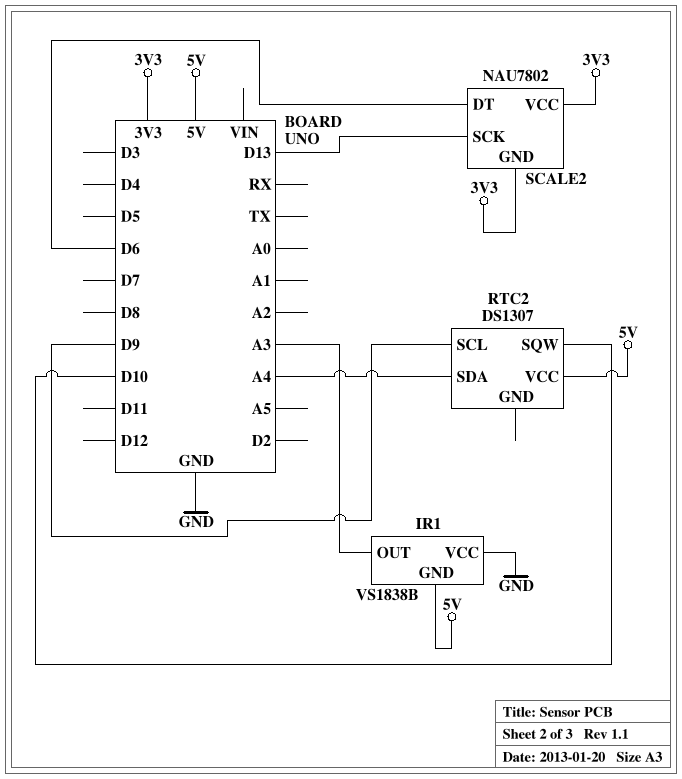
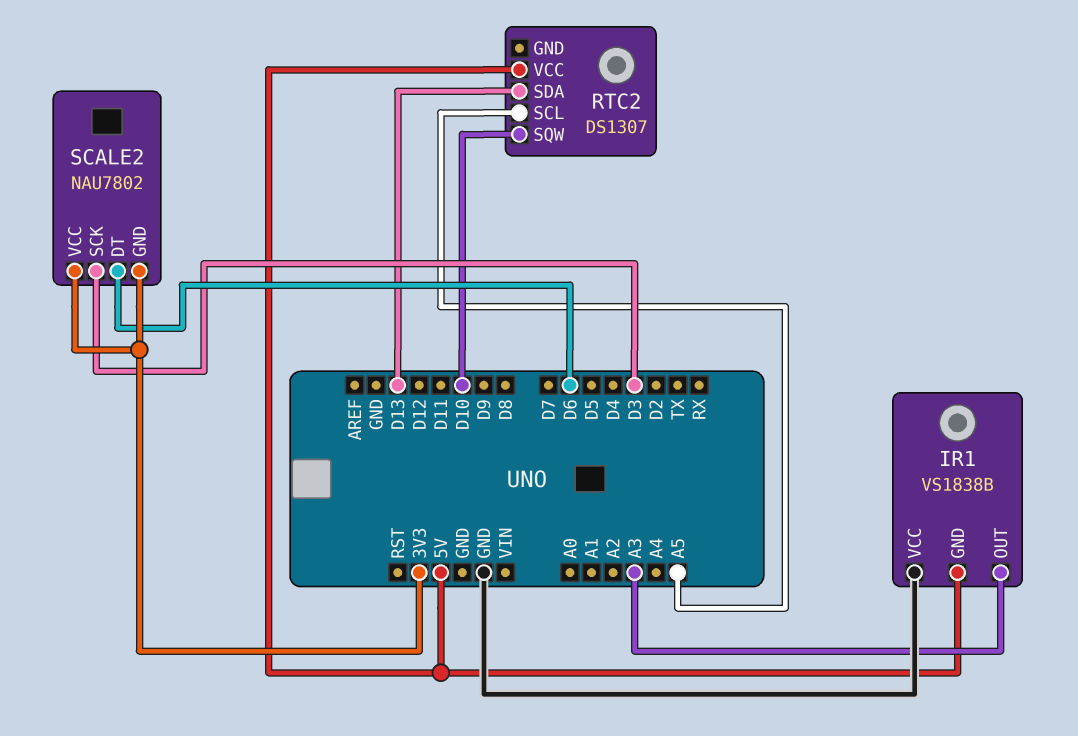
RTC2 pin SCL: D9 -> A5
RTC2 pin SDA: A4 -> D13
SCALE2 pin SCK: D13 -> D3

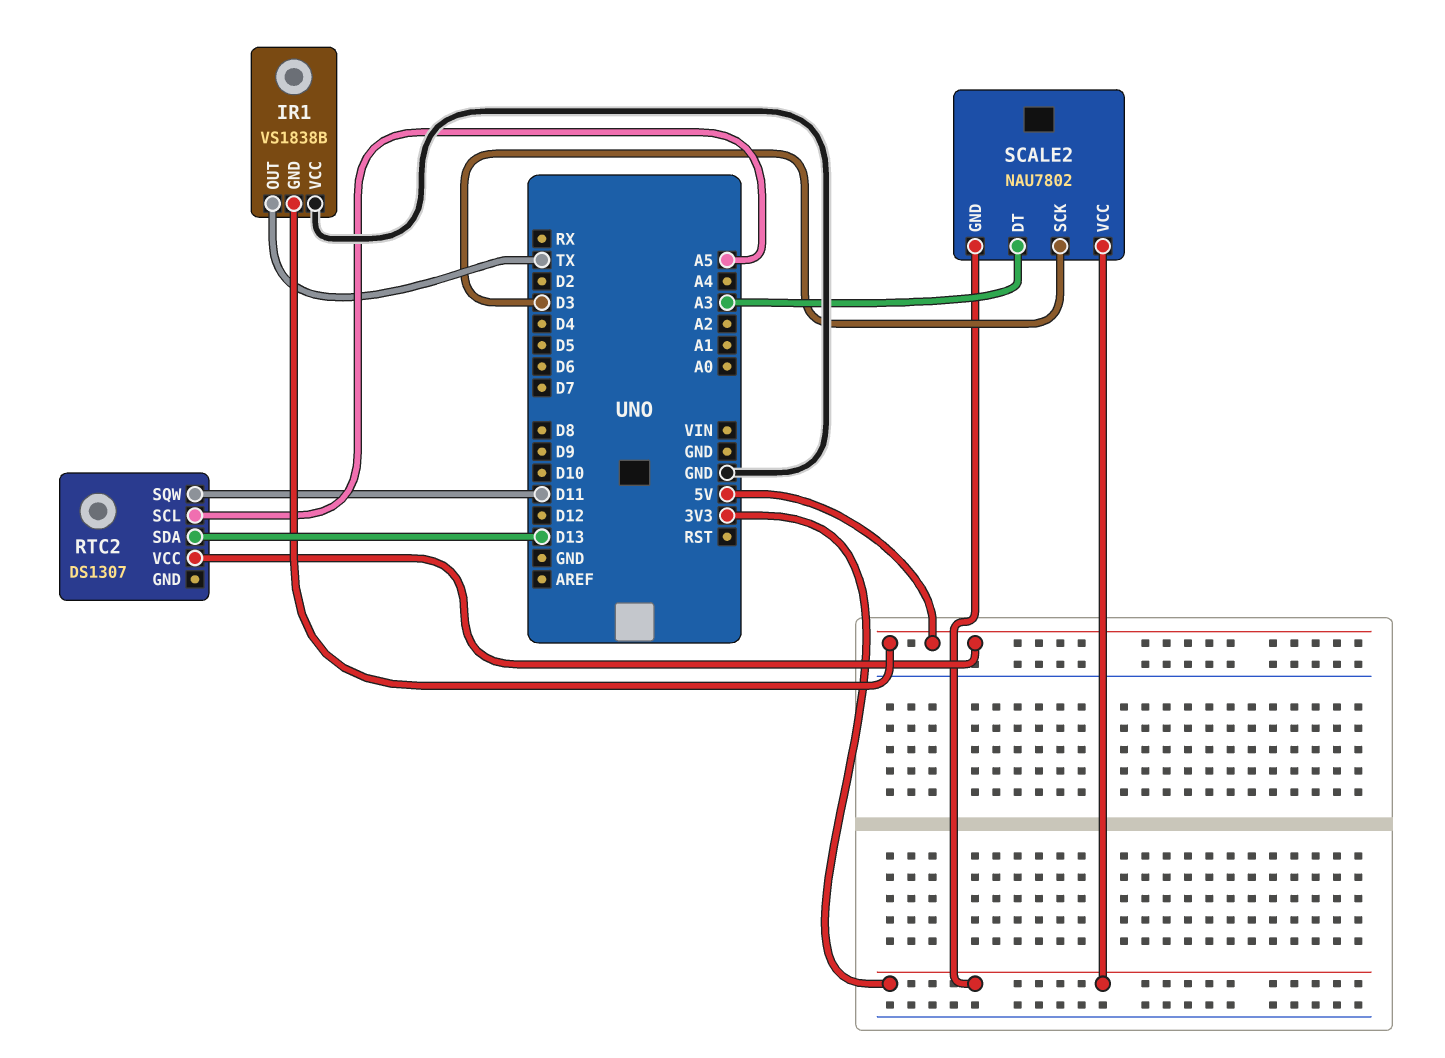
IR1 pin OUT: A3 -> TX
RTC2 pin SQW: D10 -> D11
SCALE2 pin DT: D6 -> A3

